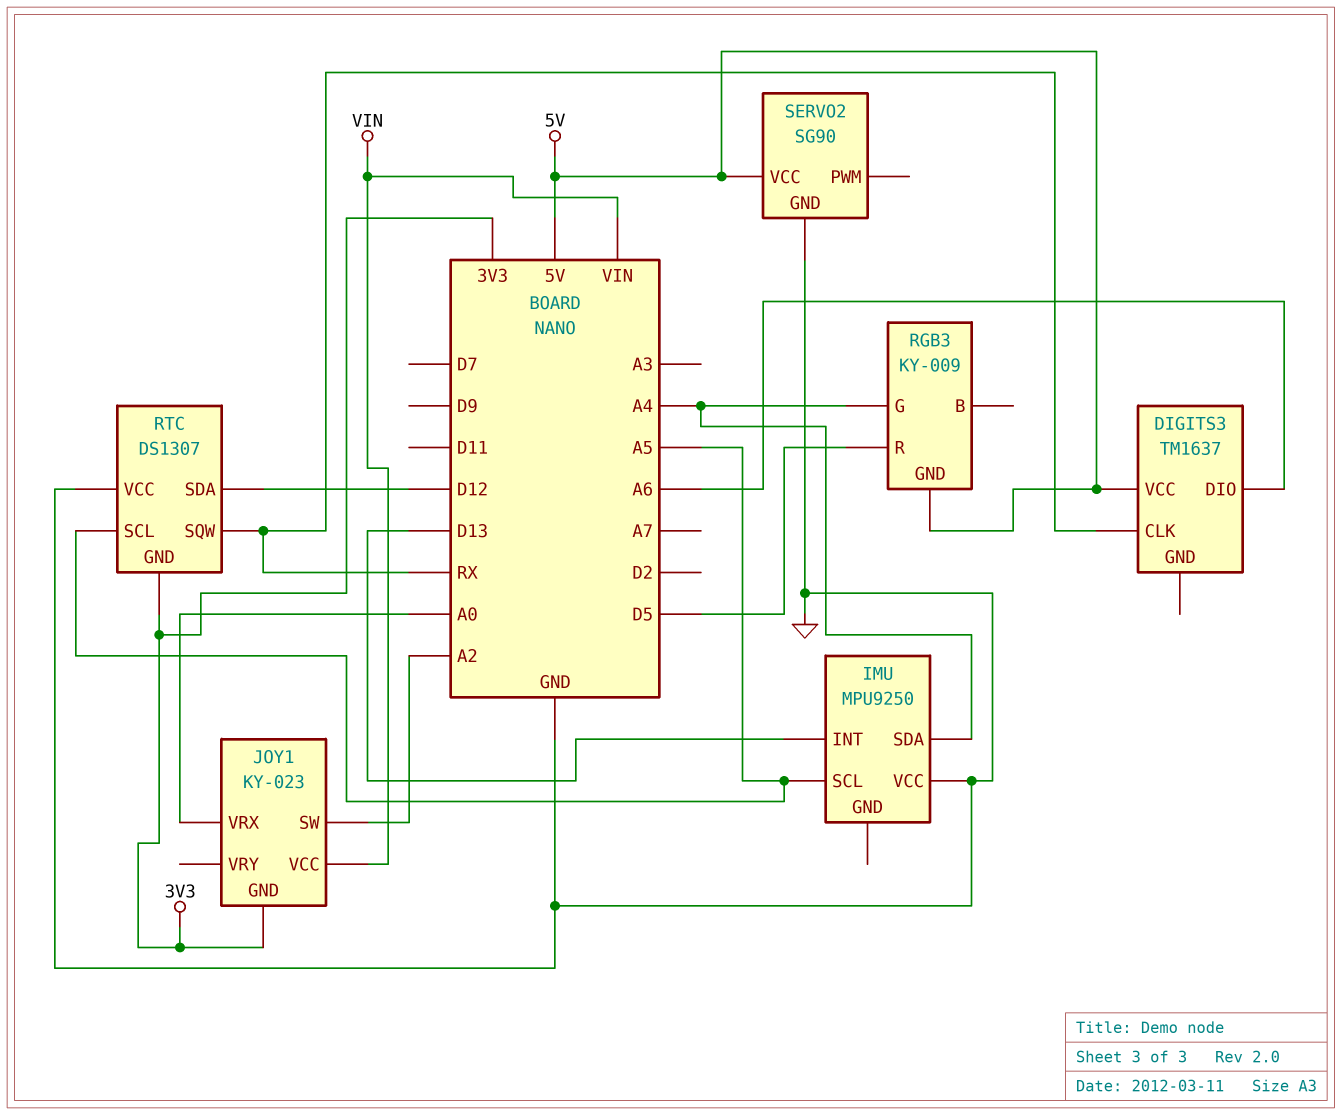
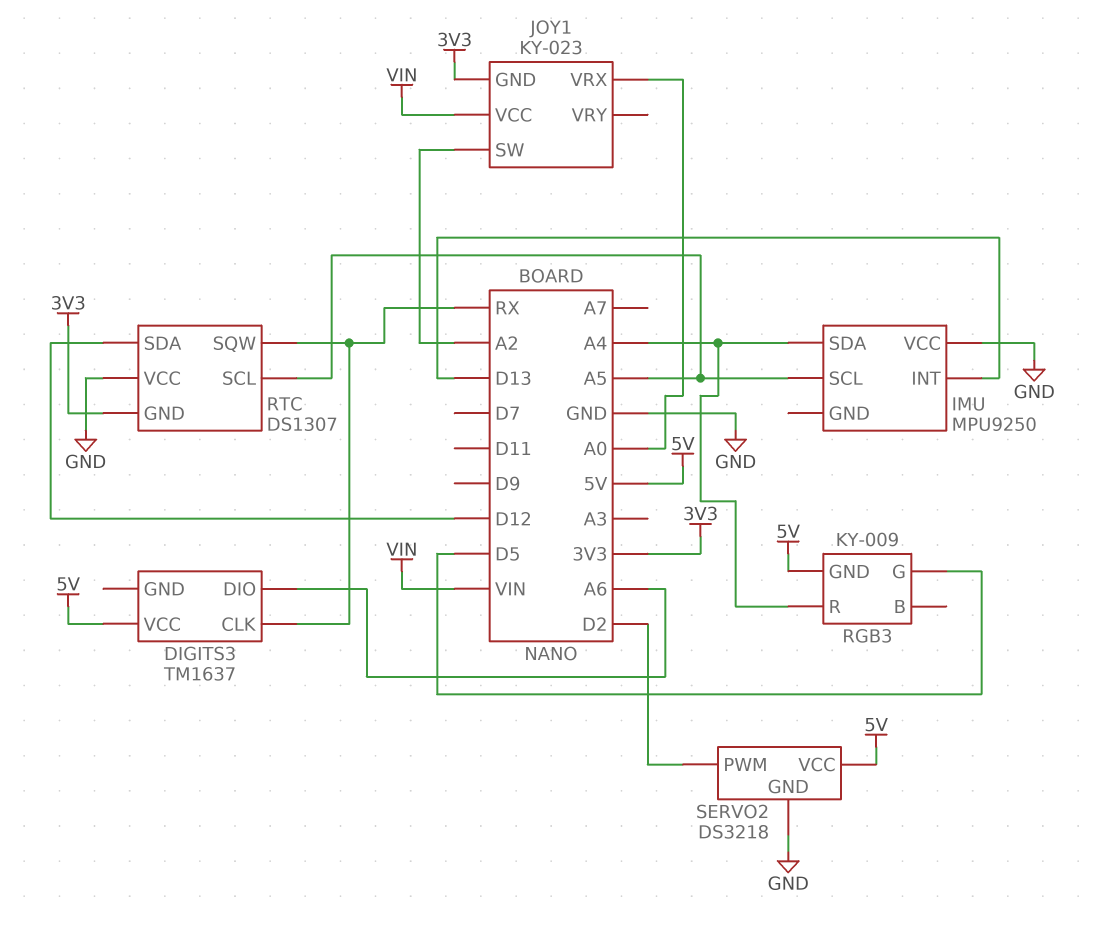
RGB3 pin G: A4 -> D5
RGB3 pin R: D5 -> A4
SERVO2: SG90 -> DS3218
SERVO2 pin PWM: none -> D2

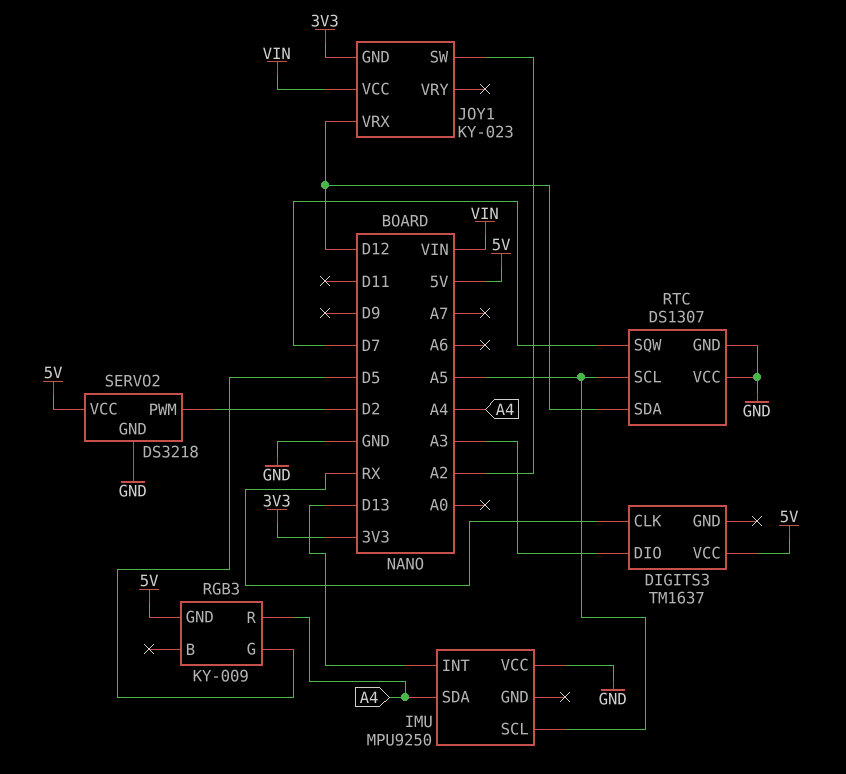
DIGITS3 pin DIO: A6 -> A3
JOY1 pin VRX: A0 -> D12
RTC pin GND: 3V3 -> GND
RTC pin SQW: RX -> D7

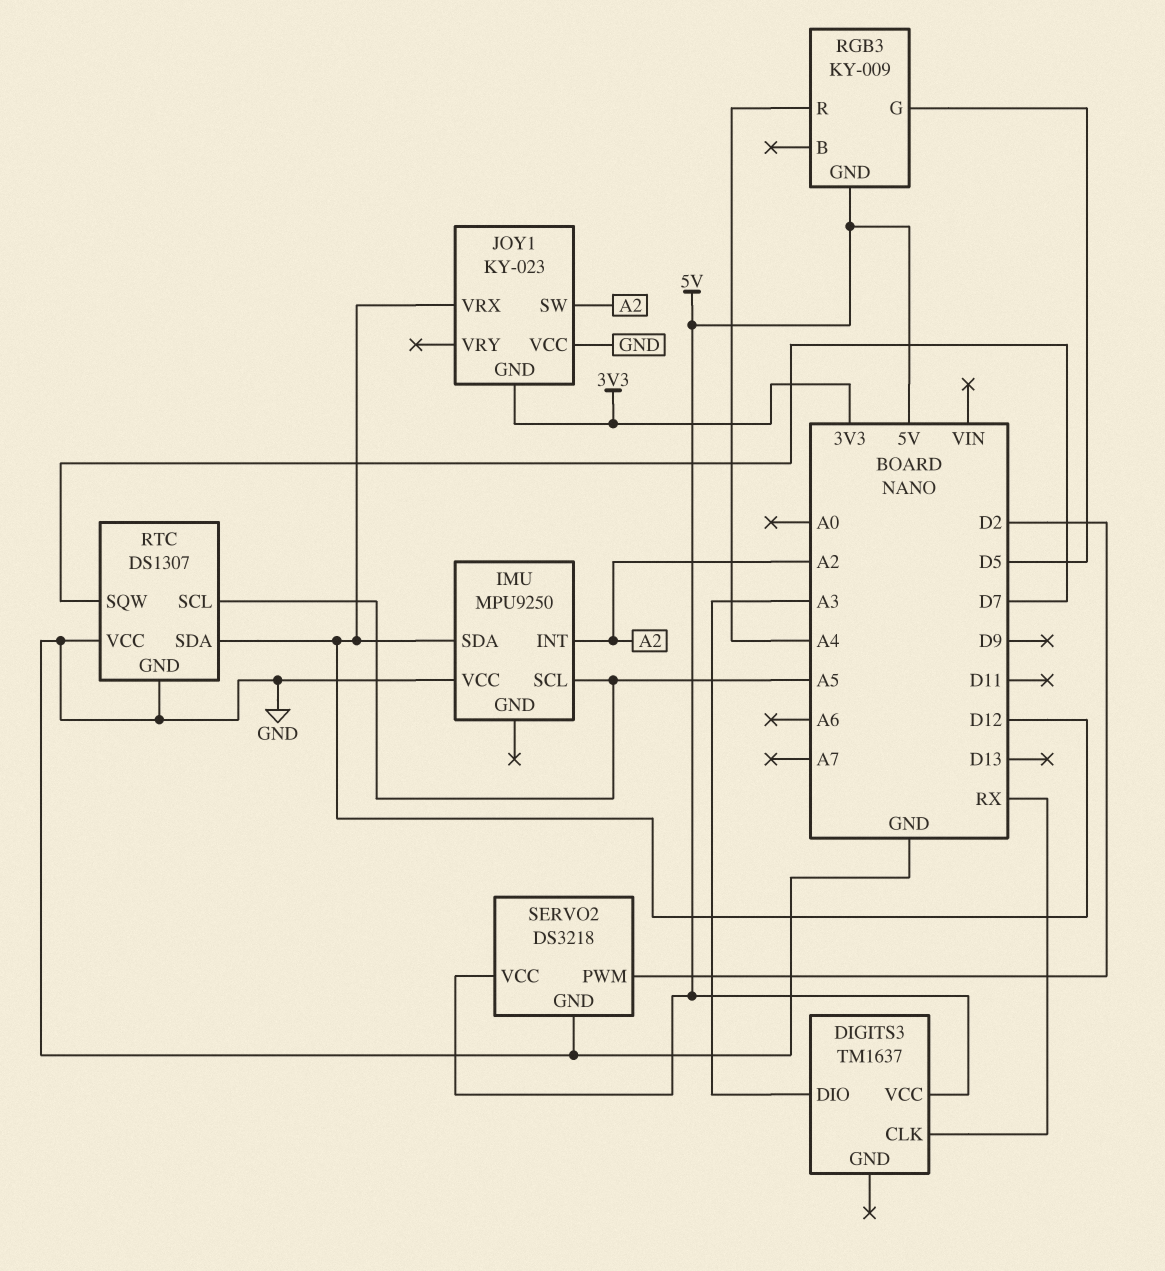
IMU pin INT: D13 -> A2
IMU pin SDA: A4 -> D12
JOY1 pin VCC: VIN -> GND

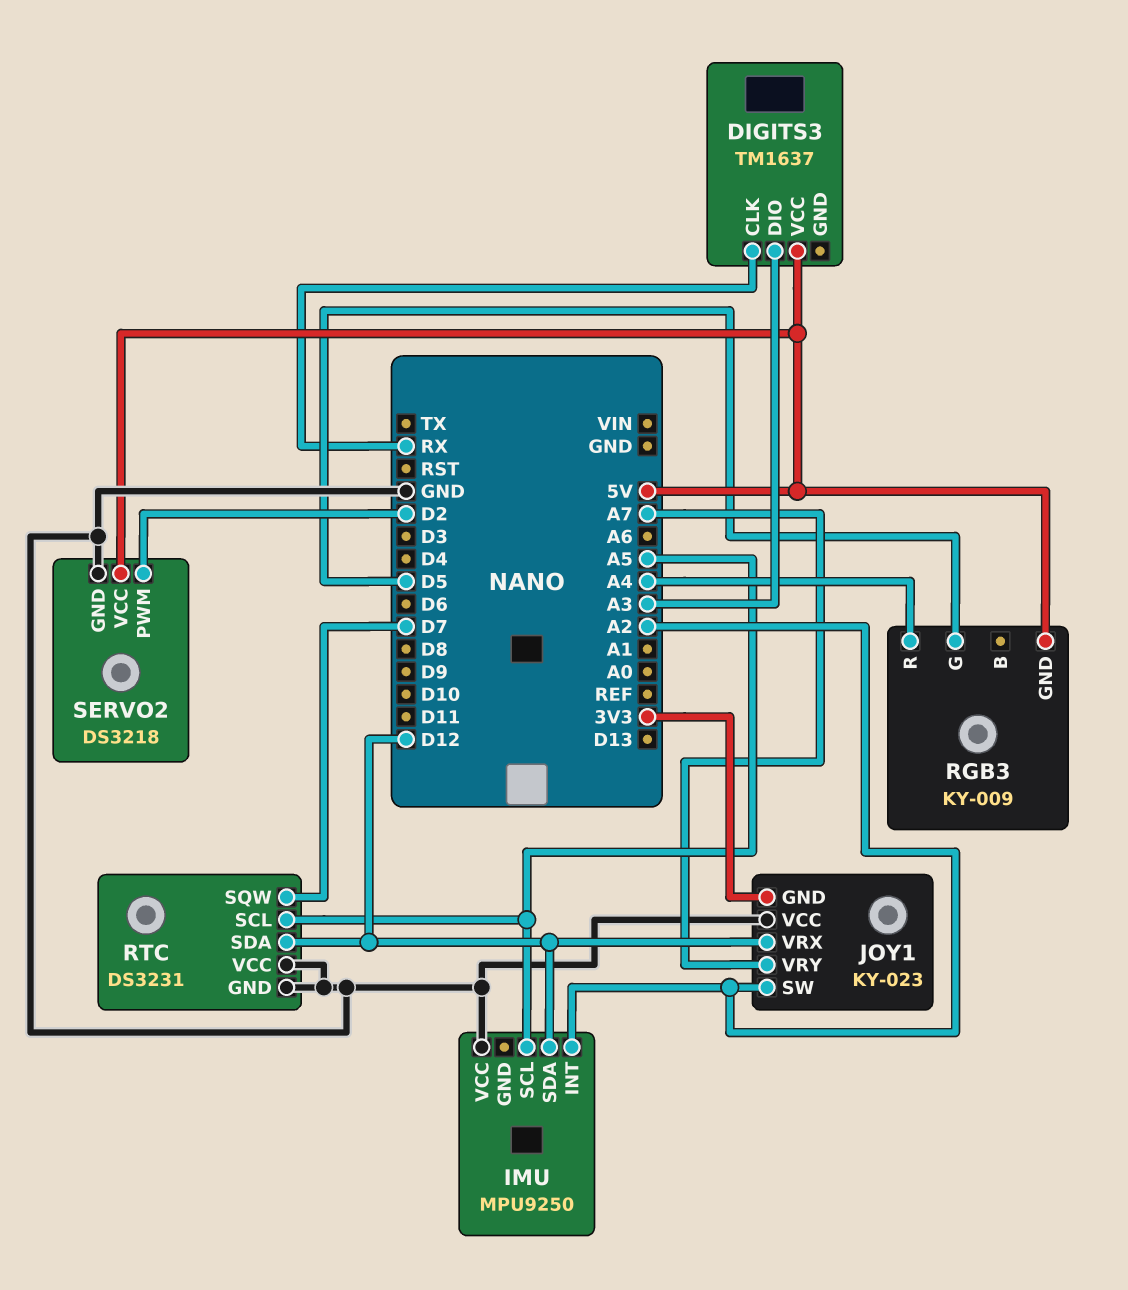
JOY1 pin VRY: none -> A7
RTC: DS1307 -> DS3231

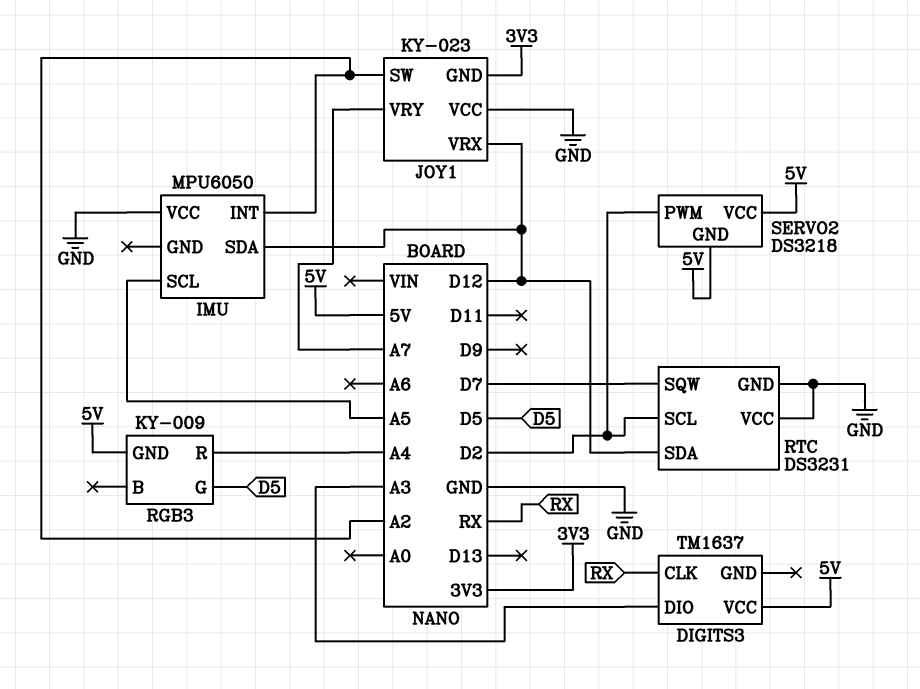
IMU: MPU9250 -> MPU6050
RTC pin SCL: A5 -> D2
SERVO2 pin GND: GND -> 5V

